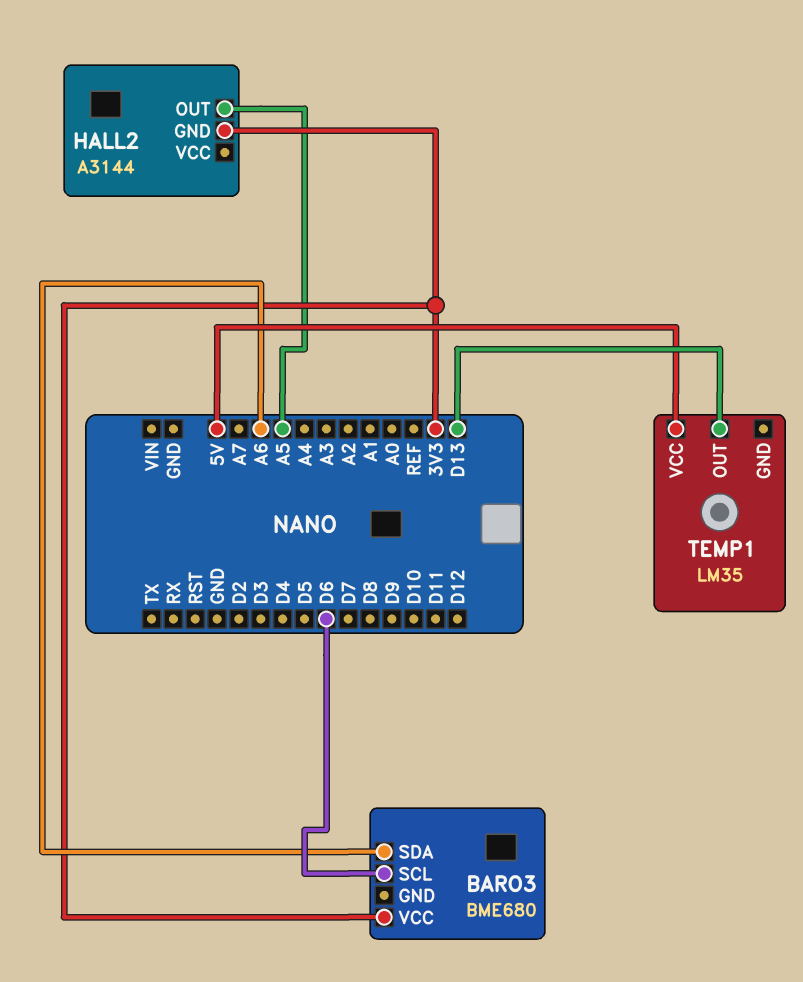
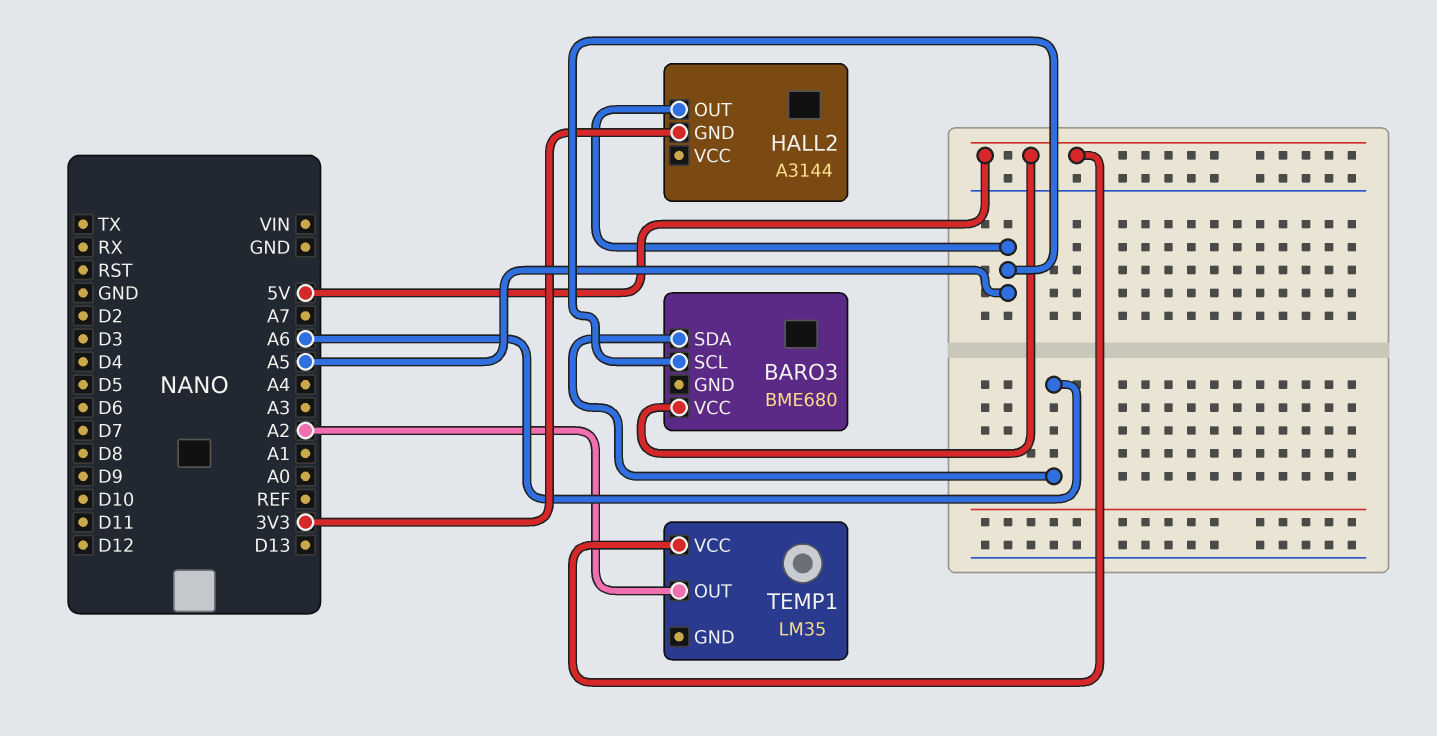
BARO3 pin SCL: D6 -> A5
BARO3 pin VCC: 3V3 -> 5V
TEMP1 pin OUT: D13 -> A2

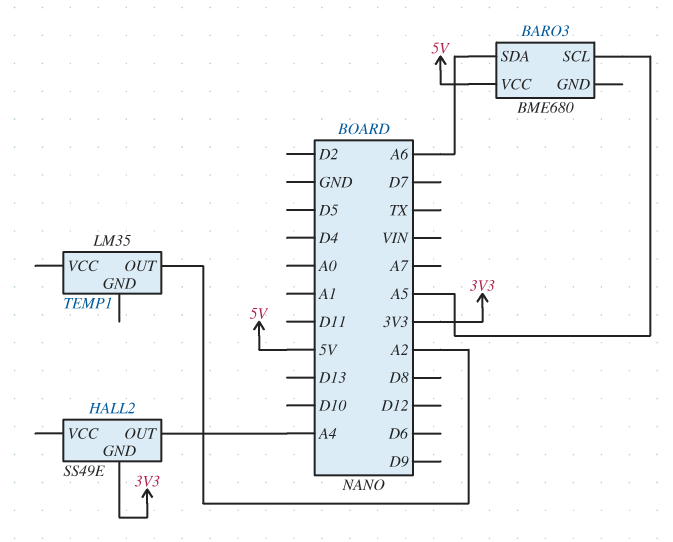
HALL2: A3144 -> SS49E
HALL2 pin OUT: A5 -> A4
TEMP1 pin VCC: 5V -> none

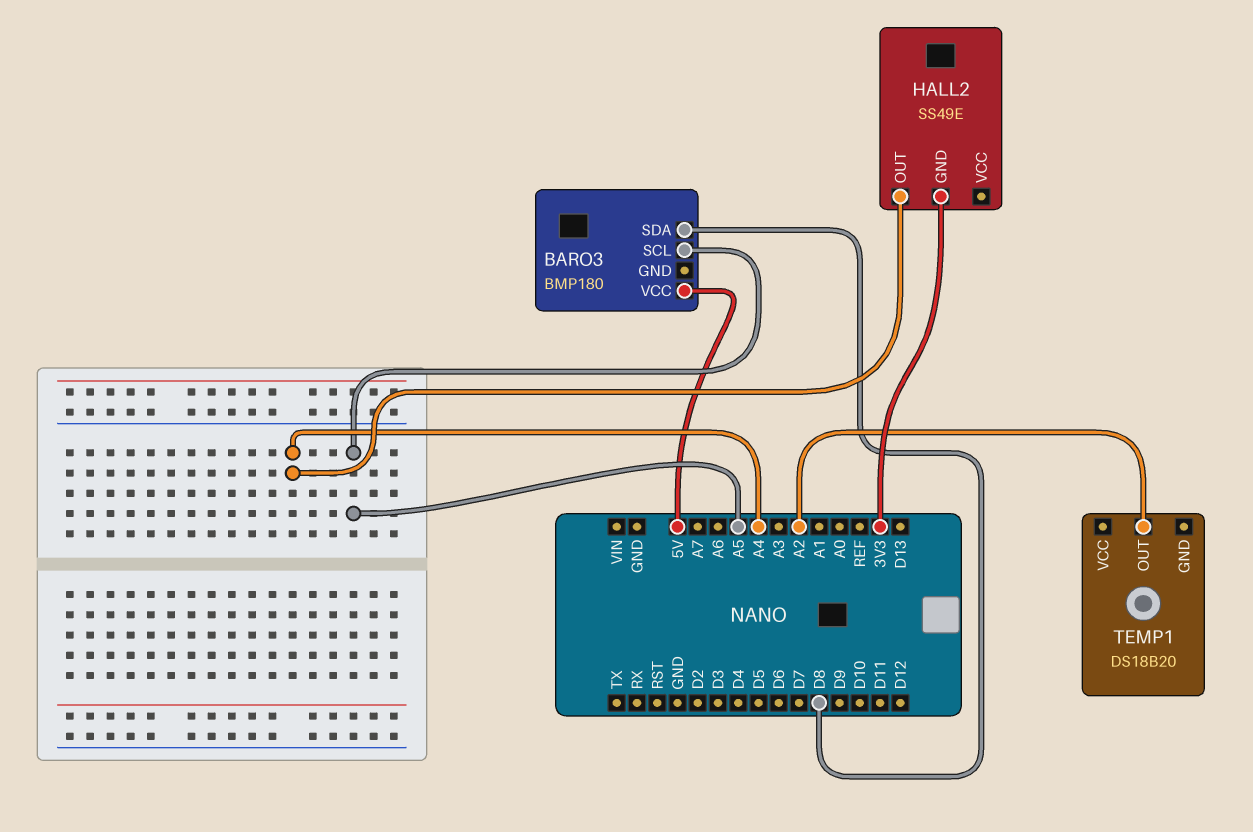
BARO3: BME680 -> BMP180
BARO3 pin SDA: A6 -> D8
TEMP1: LM35 -> DS18B20

